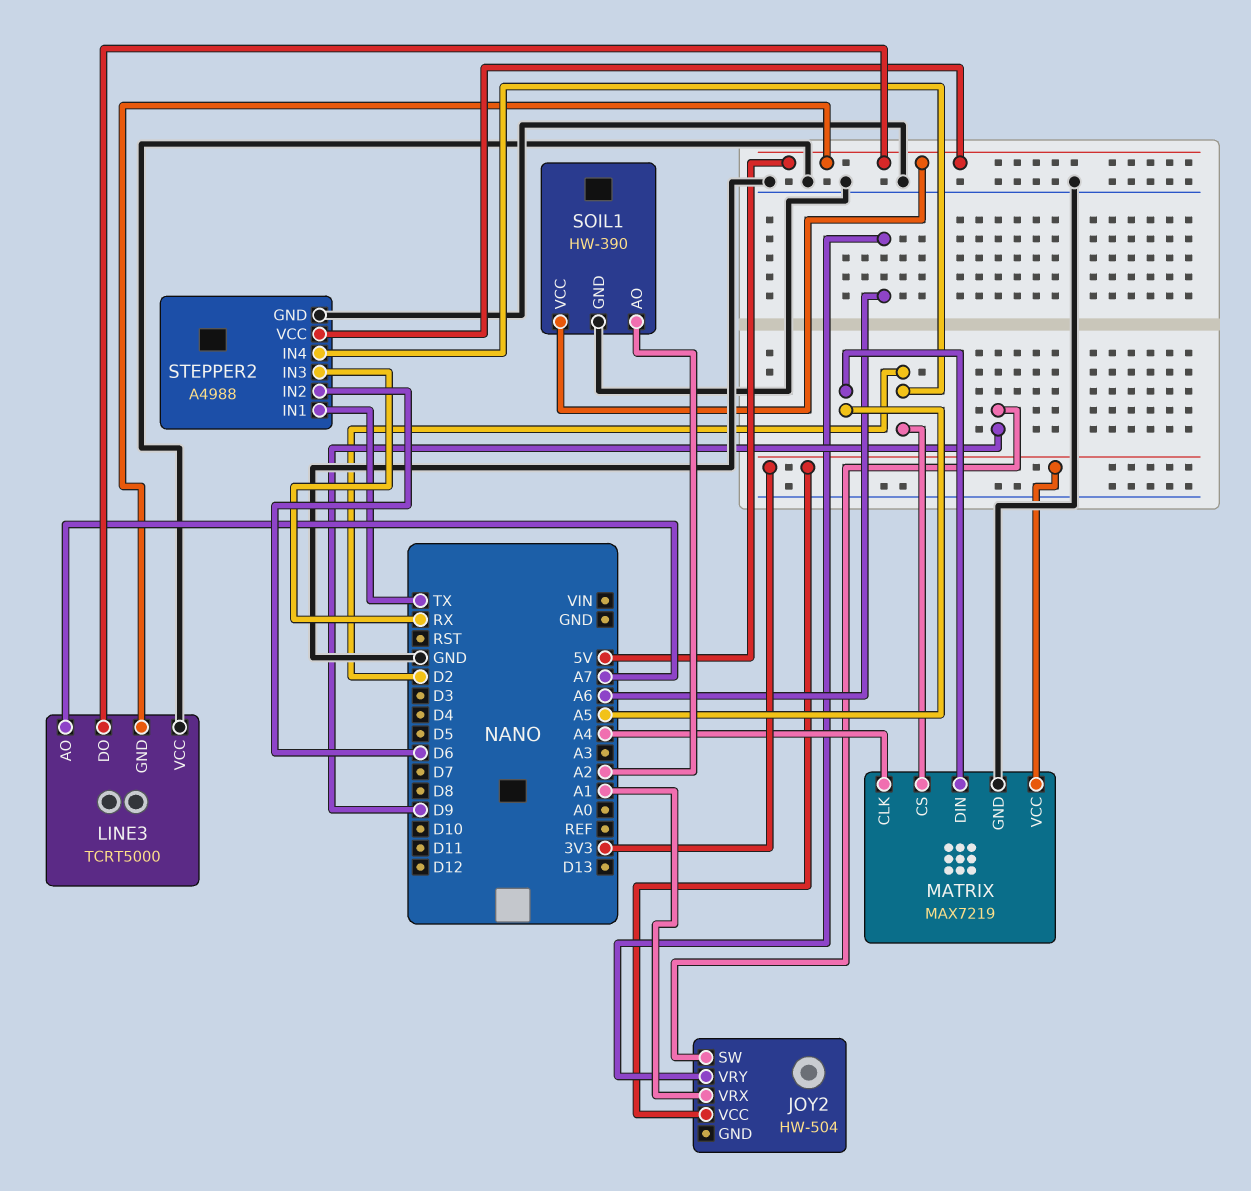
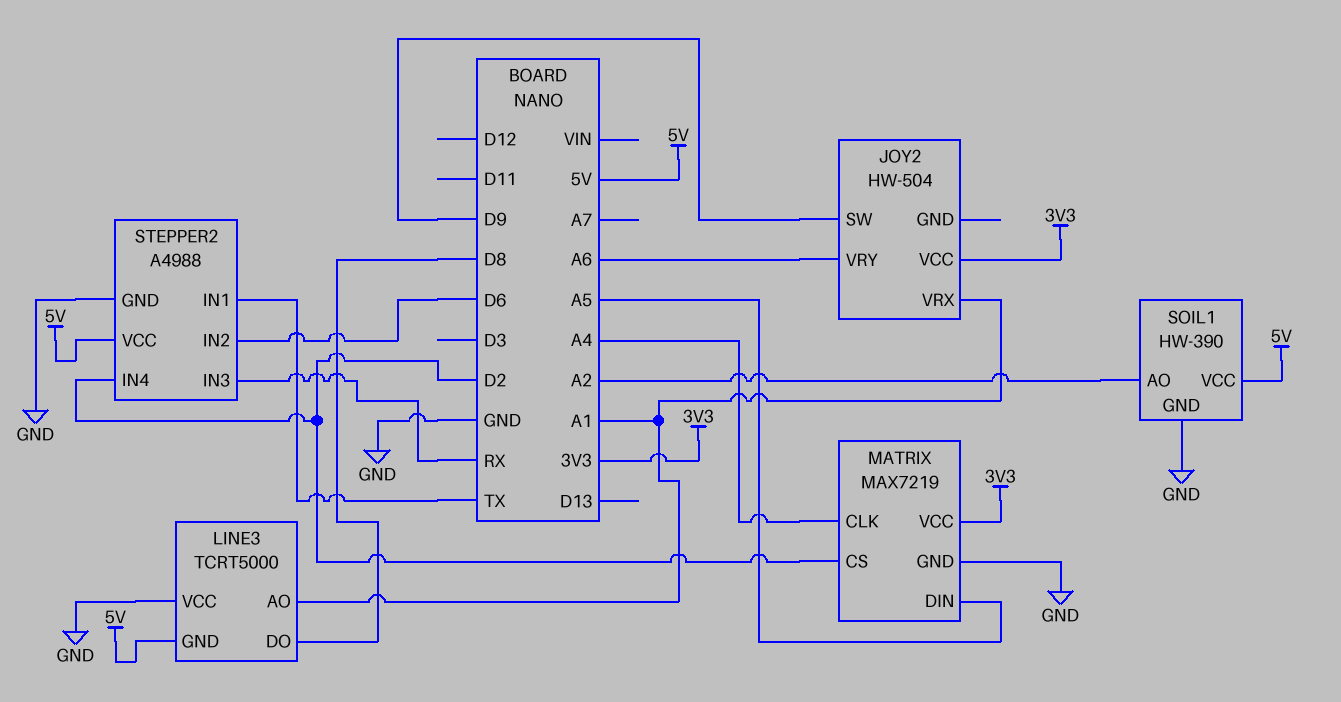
LINE3 pin AO: A7 -> A1
LINE3 pin DO: 5V -> D8

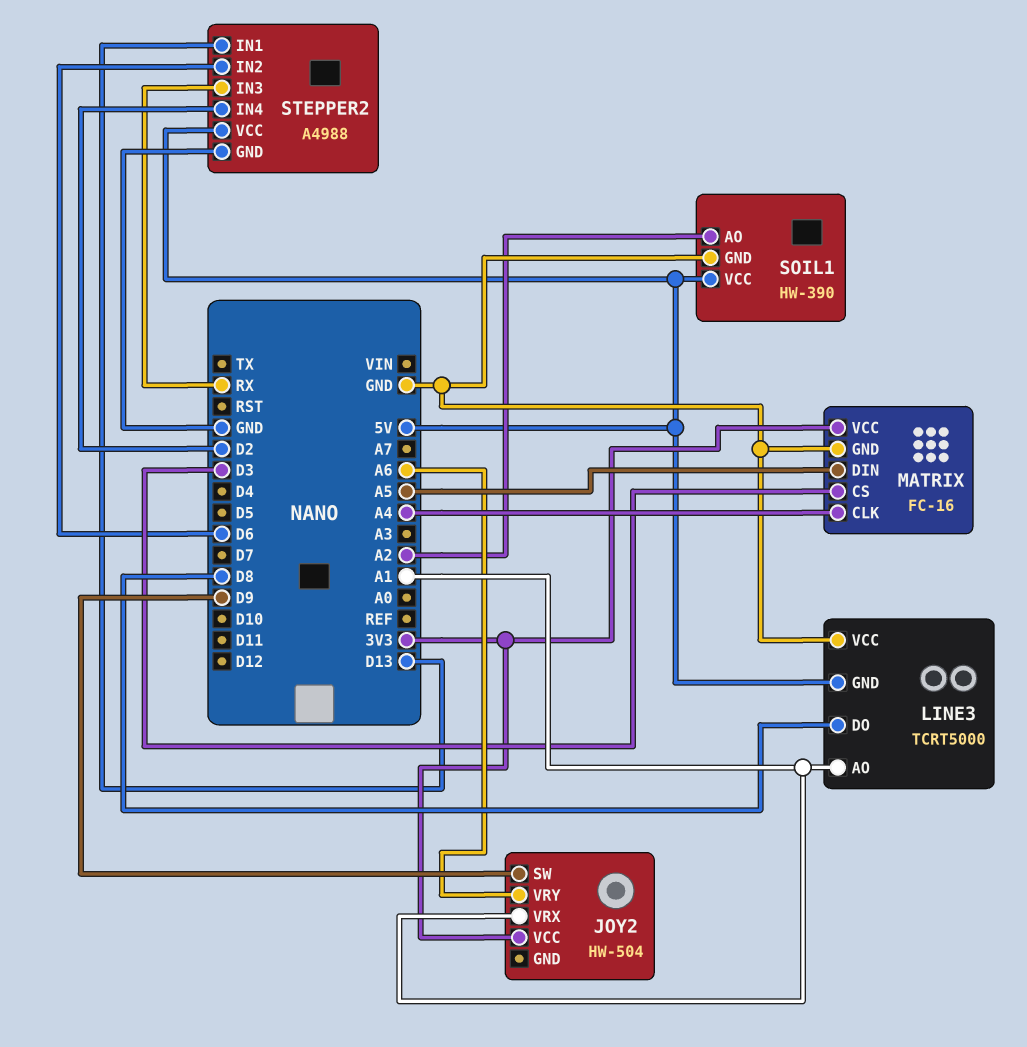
MATRIX: MAX7219 -> FC-16
MATRIX pin CS: D2 -> D3
STEPPER2 pin IN1: TX -> D13

